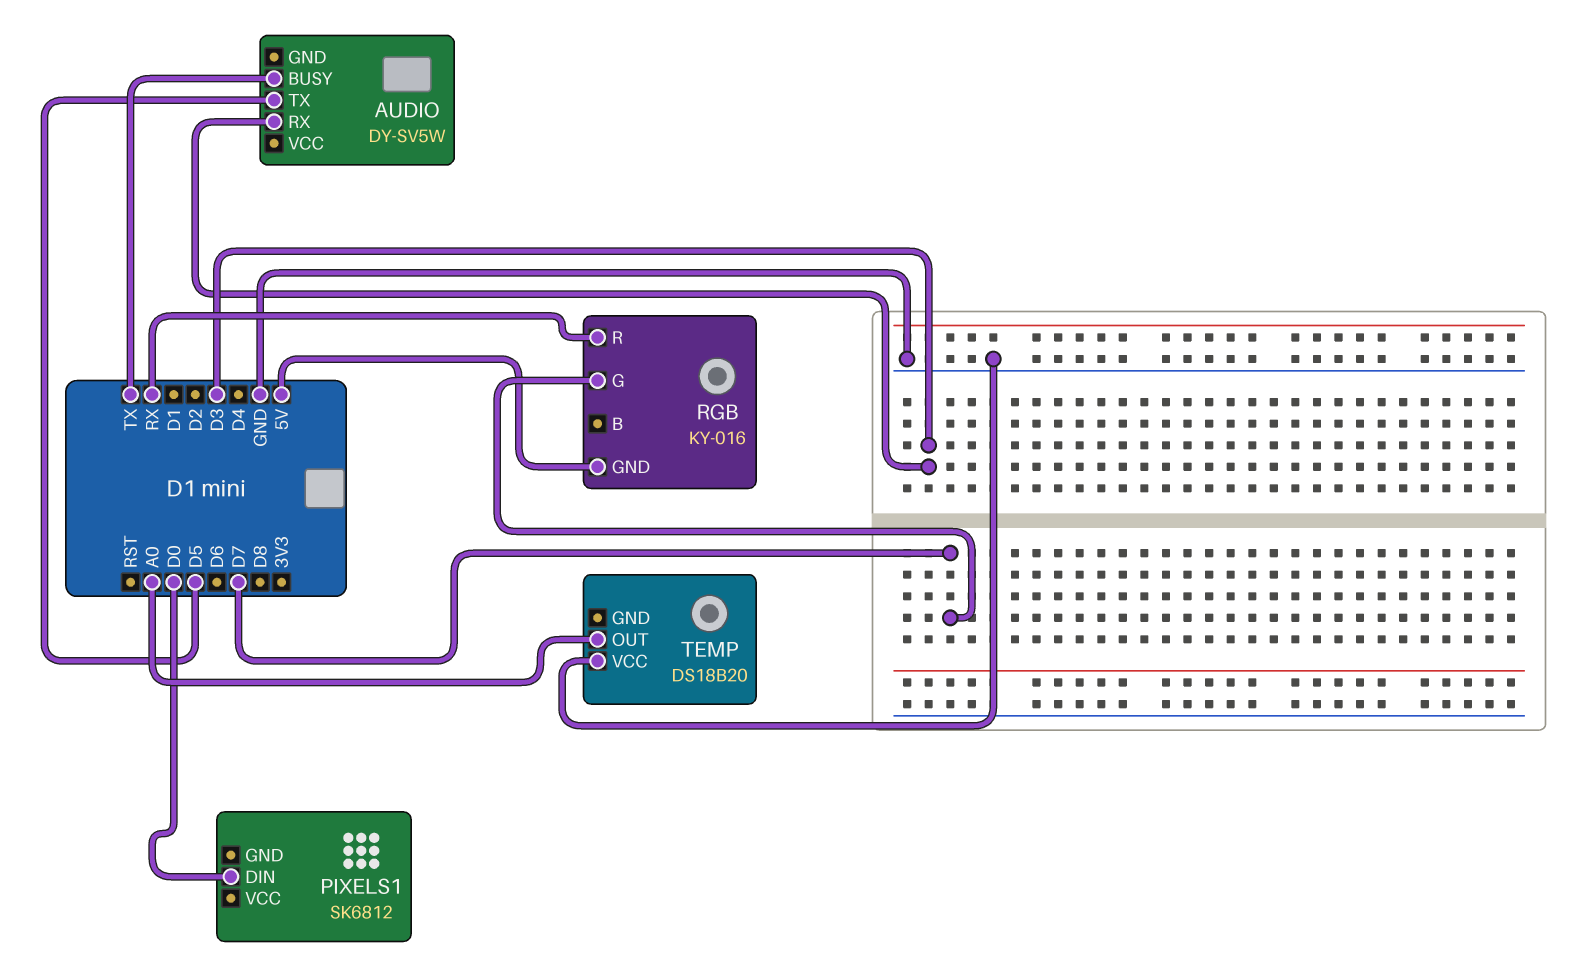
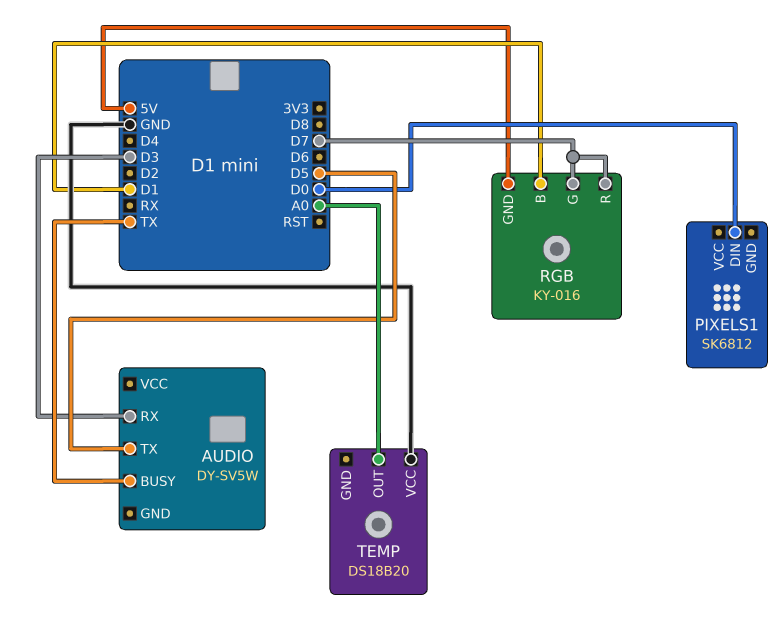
RGB pin B: none -> D1
RGB pin R: RX -> D7

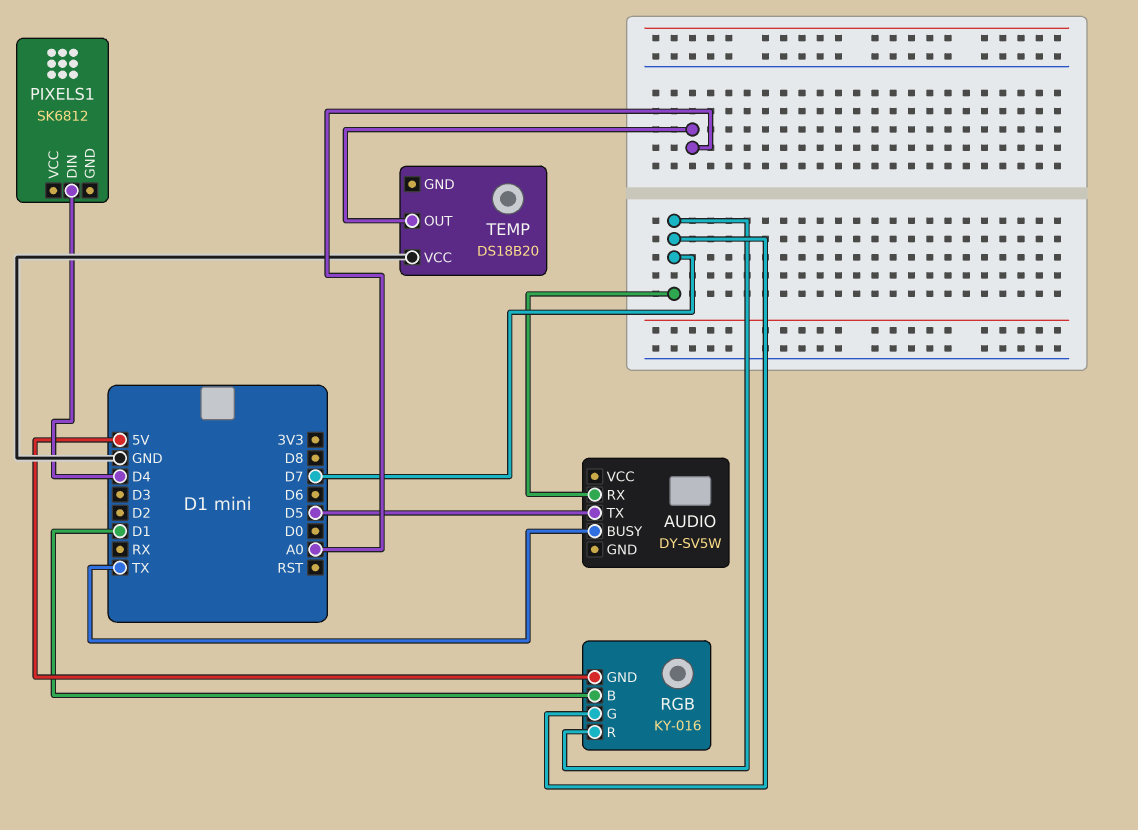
AUDIO pin RX: D3 -> D7
PIXELS1 pin DIN: D0 -> D4

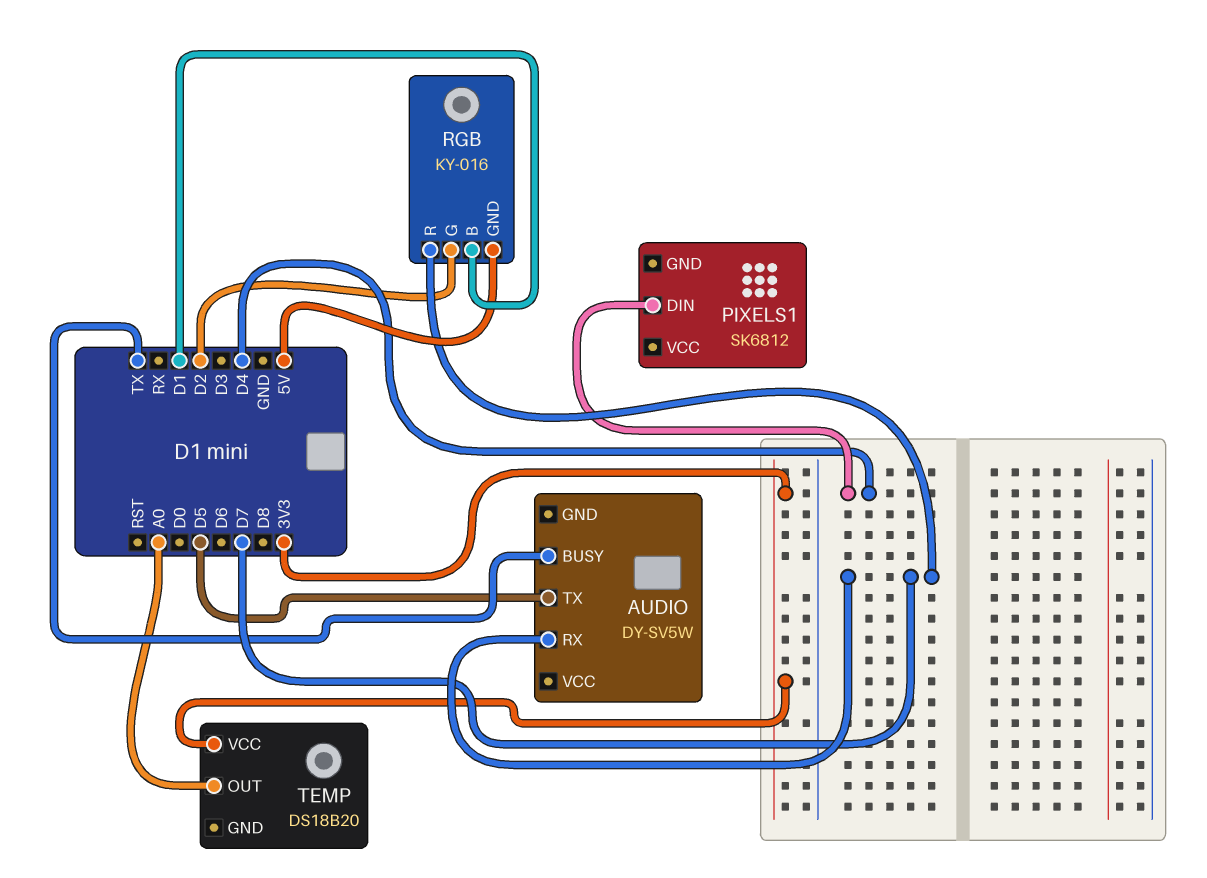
RGB pin G: D7 -> D2
TEMP pin VCC: GND -> 3V3

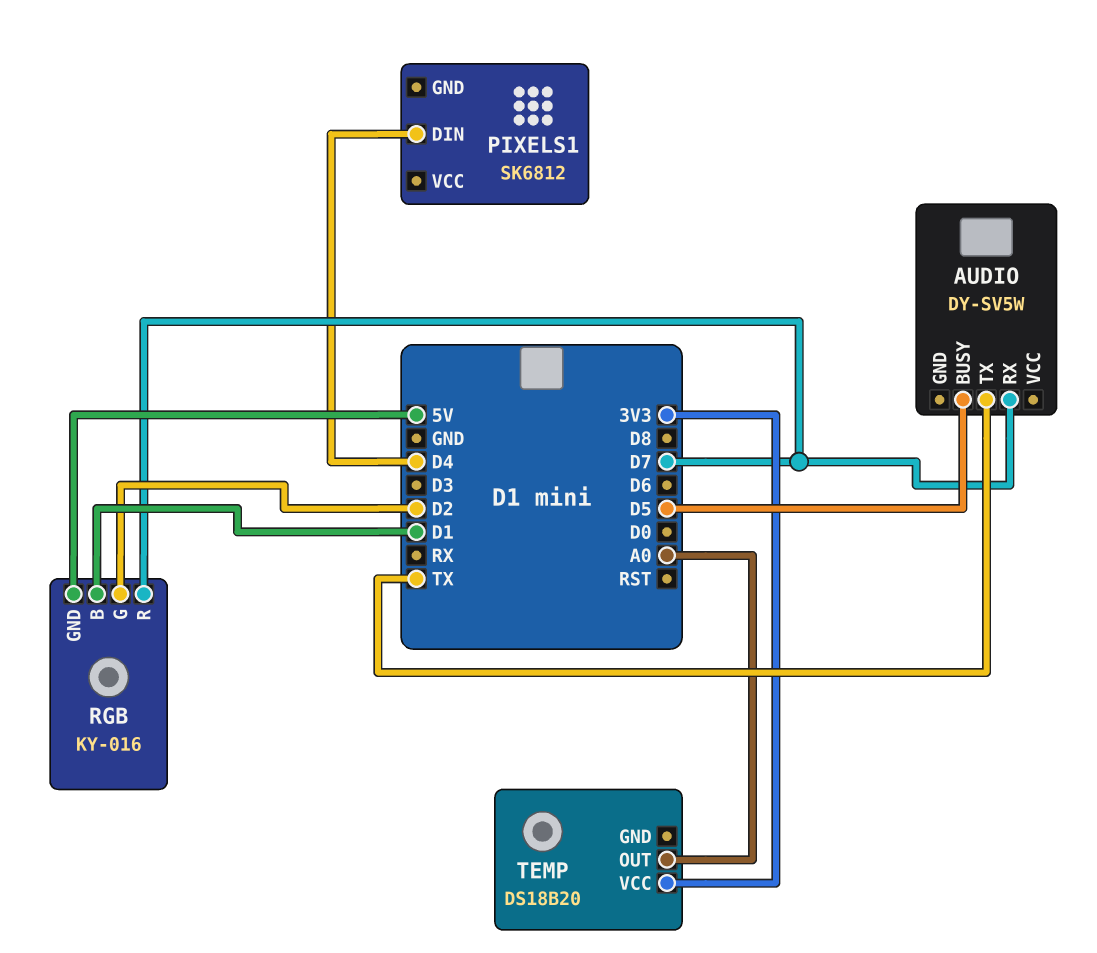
AUDIO pin BUSY: TX -> D5
AUDIO pin TX: D5 -> TX

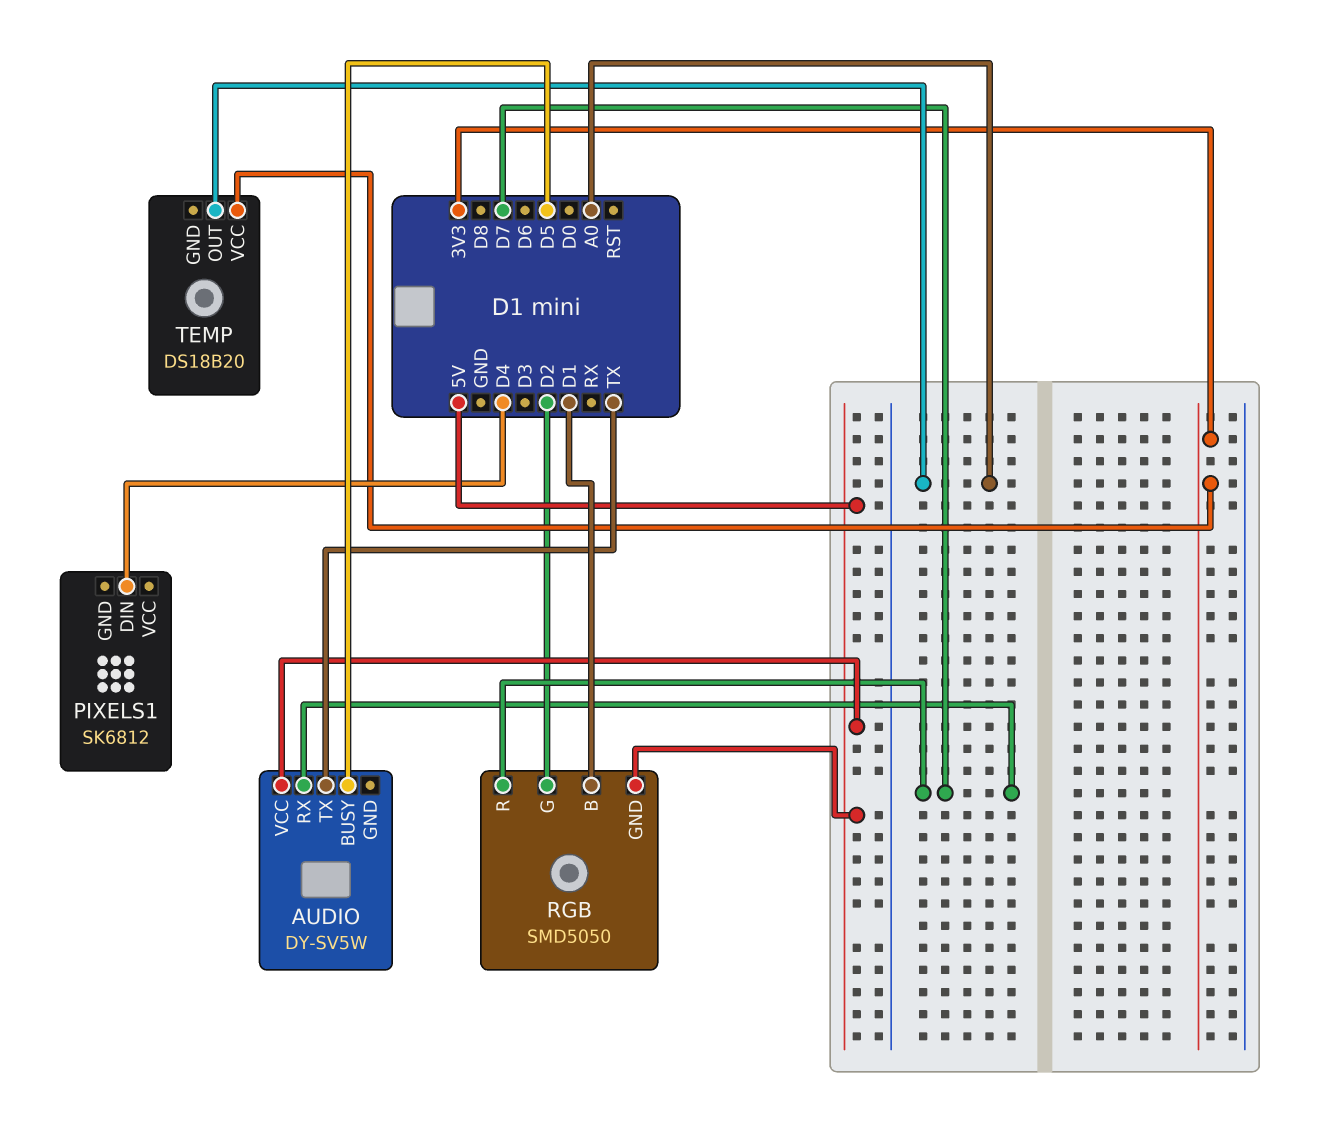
AUDIO pin VCC: none -> 5V
RGB: KY-016 -> SMD5050

